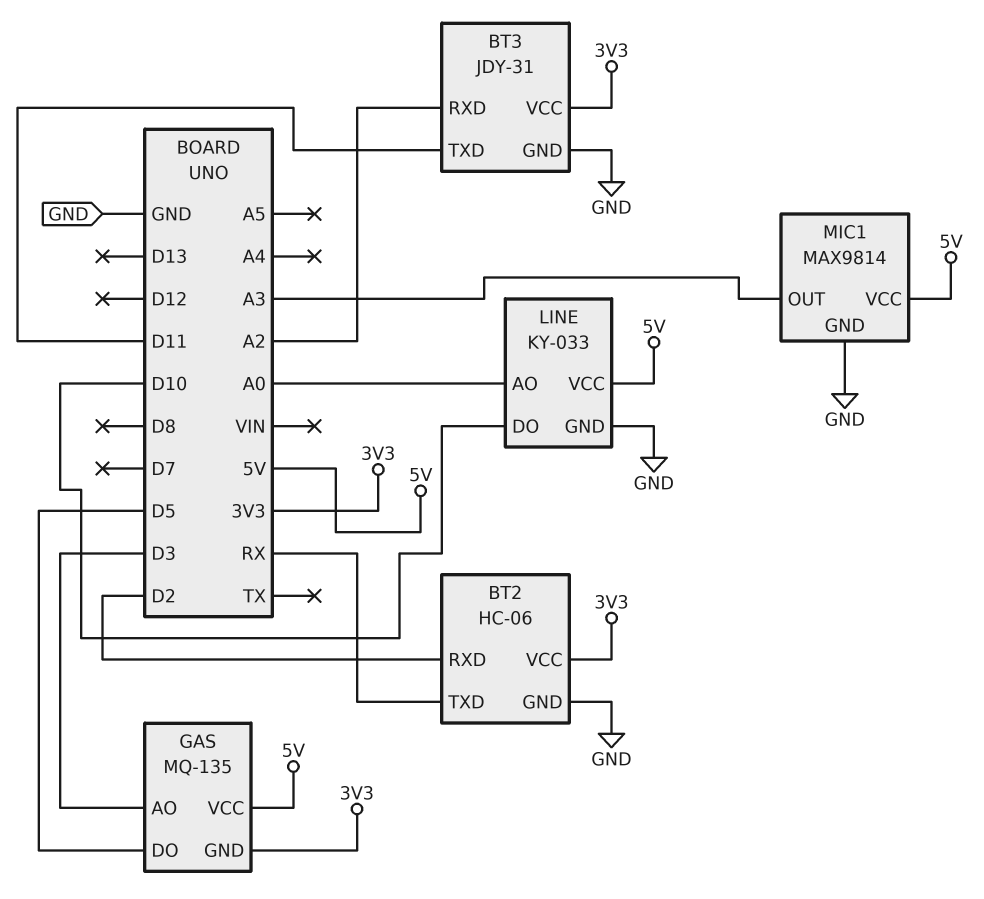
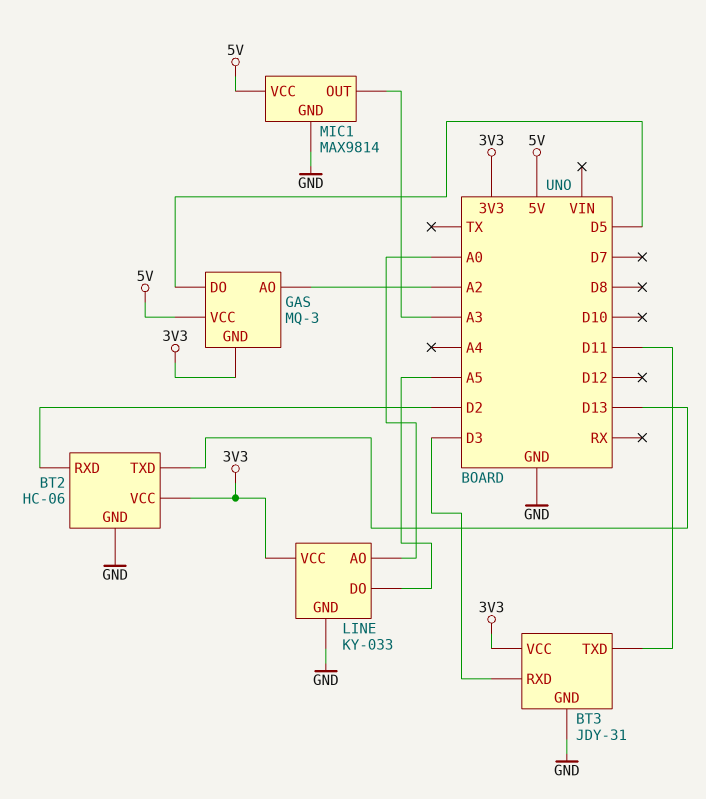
BT2 pin TXD: RX -> D13
BT3 pin RXD: A2 -> D3
GAS: MQ-135 -> MQ-3
GAS pin AO: D3 -> A2
LINE pin DO: D10 -> A5
LINE pin VCC: 5V -> 3V3

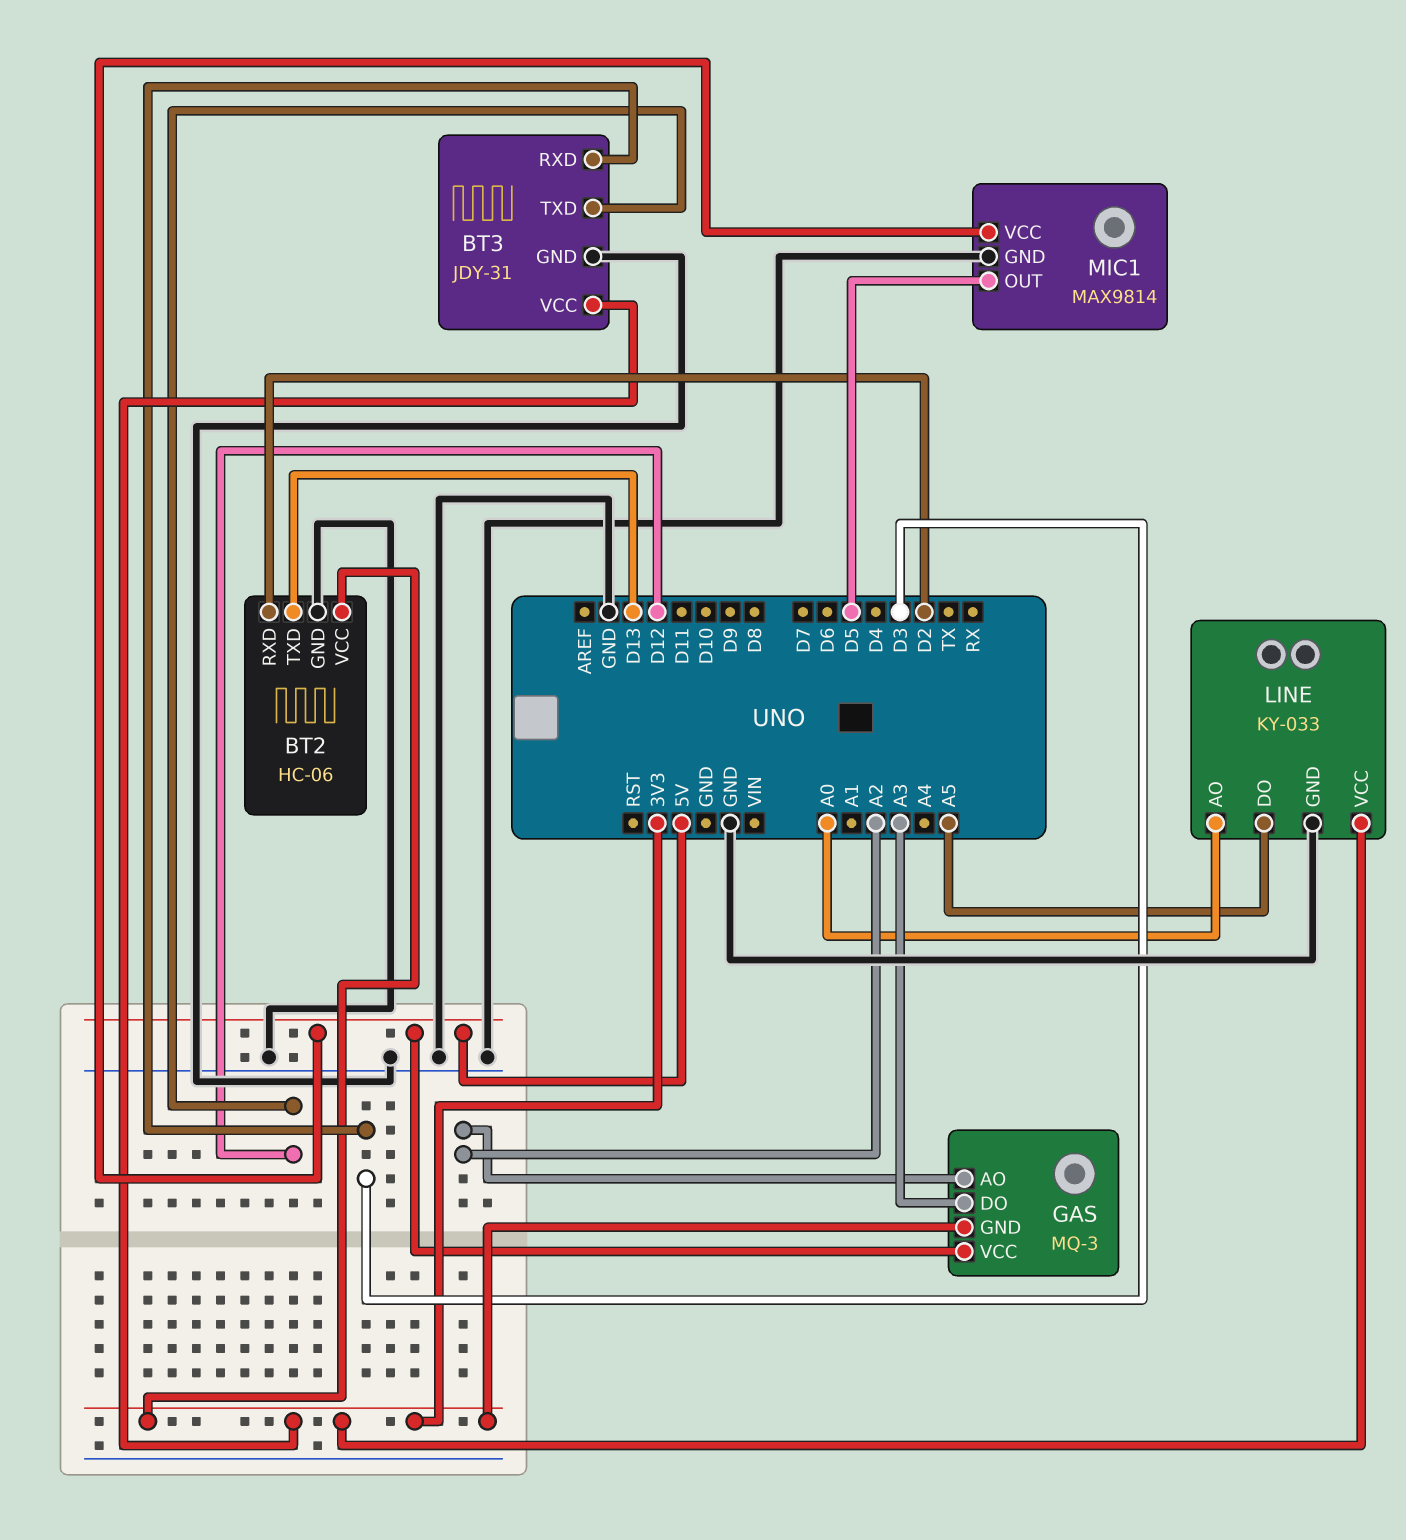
BT3 pin TXD: D11 -> D12
GAS pin DO: D5 -> A3
MIC1 pin OUT: A3 -> D5

